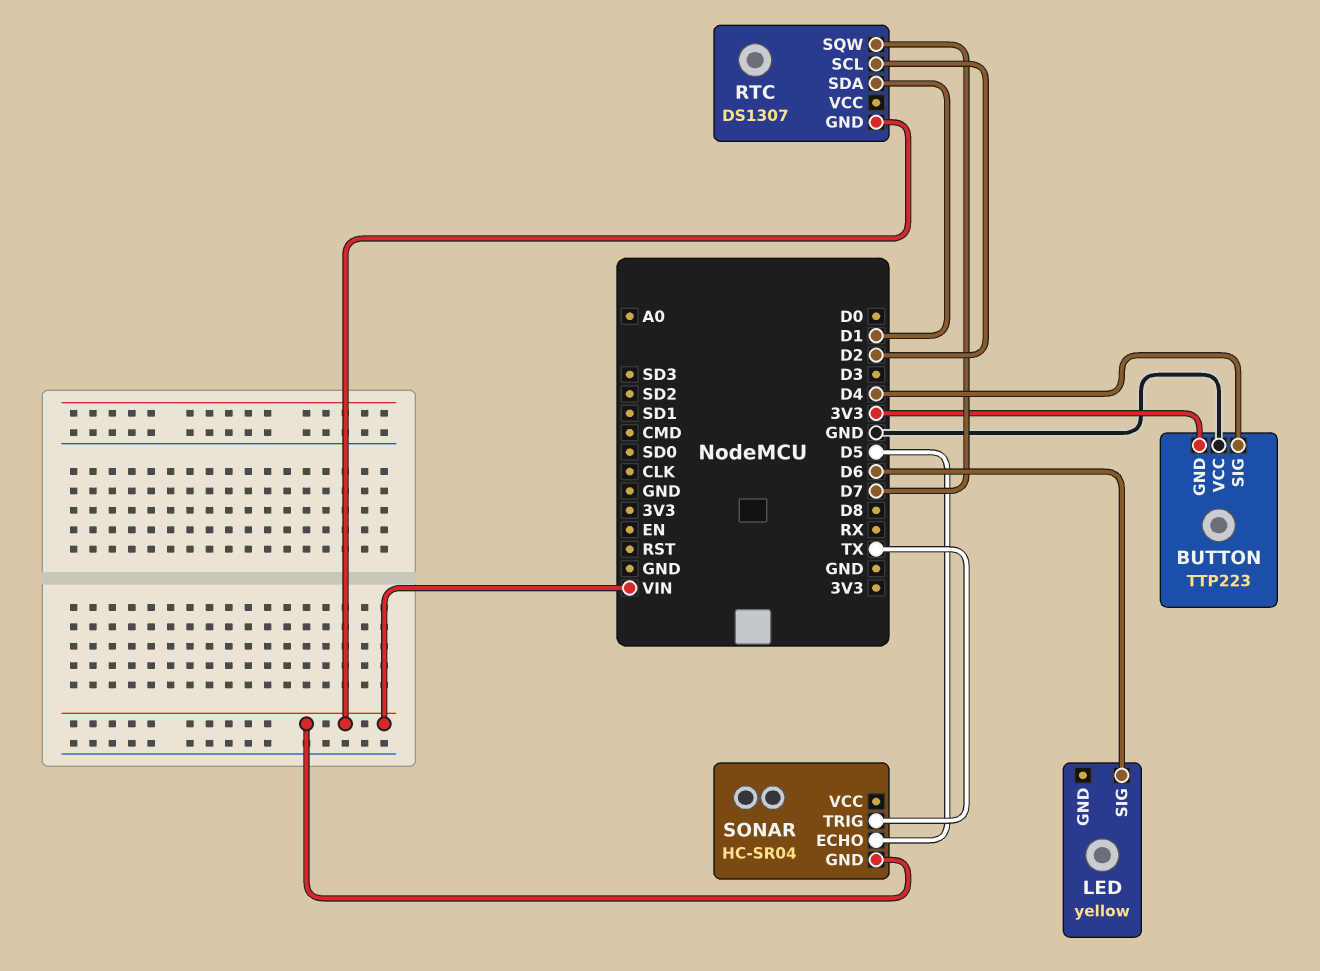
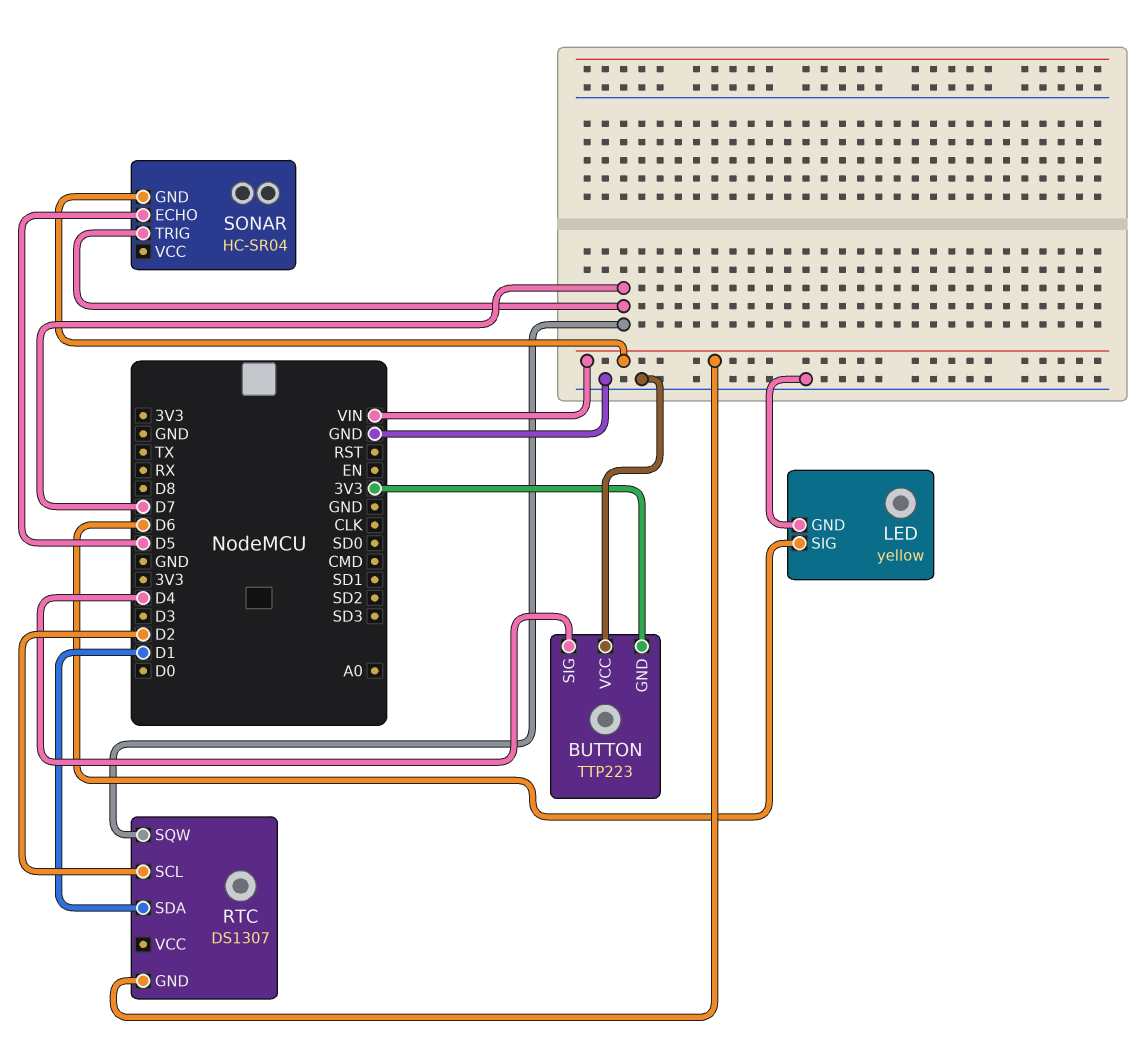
LED pin GND: none -> GND
SONAR pin TRIG: TX -> D7

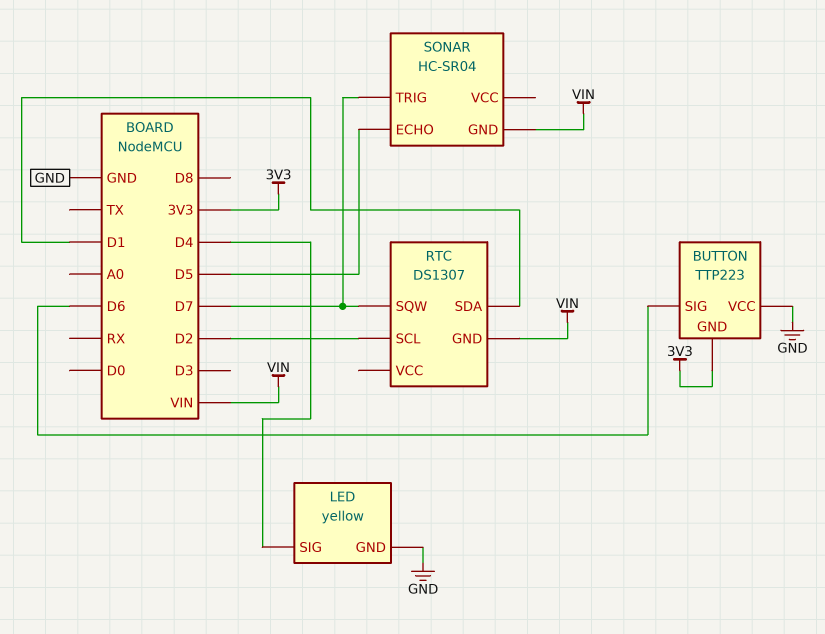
BUTTON pin SIG: D4 -> D6
LED pin SIG: D6 -> D4

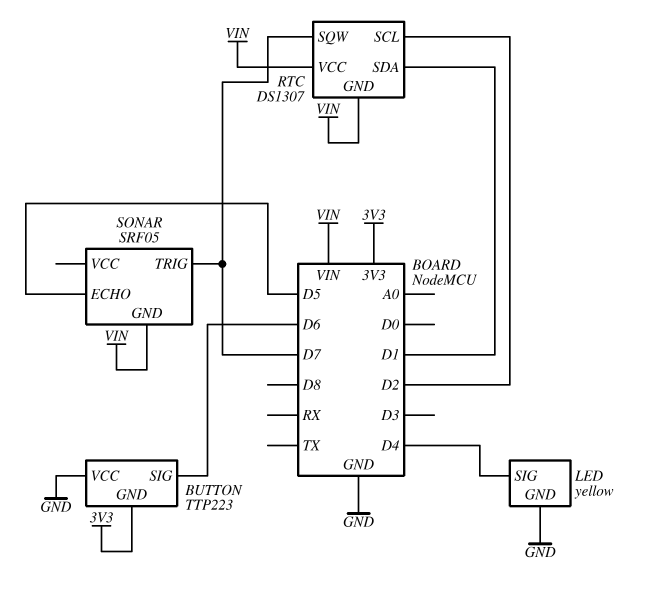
RTC pin VCC: none -> VIN
SONAR: HC-SR04 -> SRF05

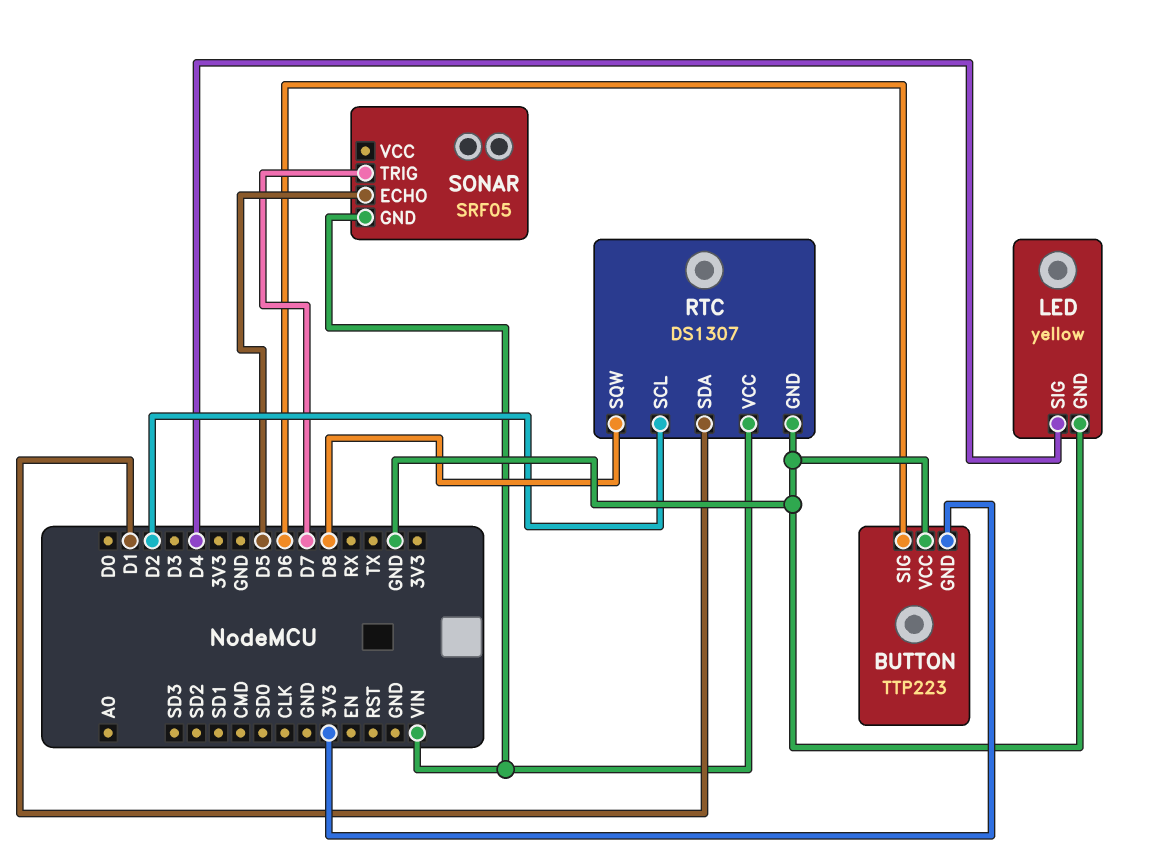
RTC pin GND: VIN -> GND
RTC pin SQW: D7 -> D8

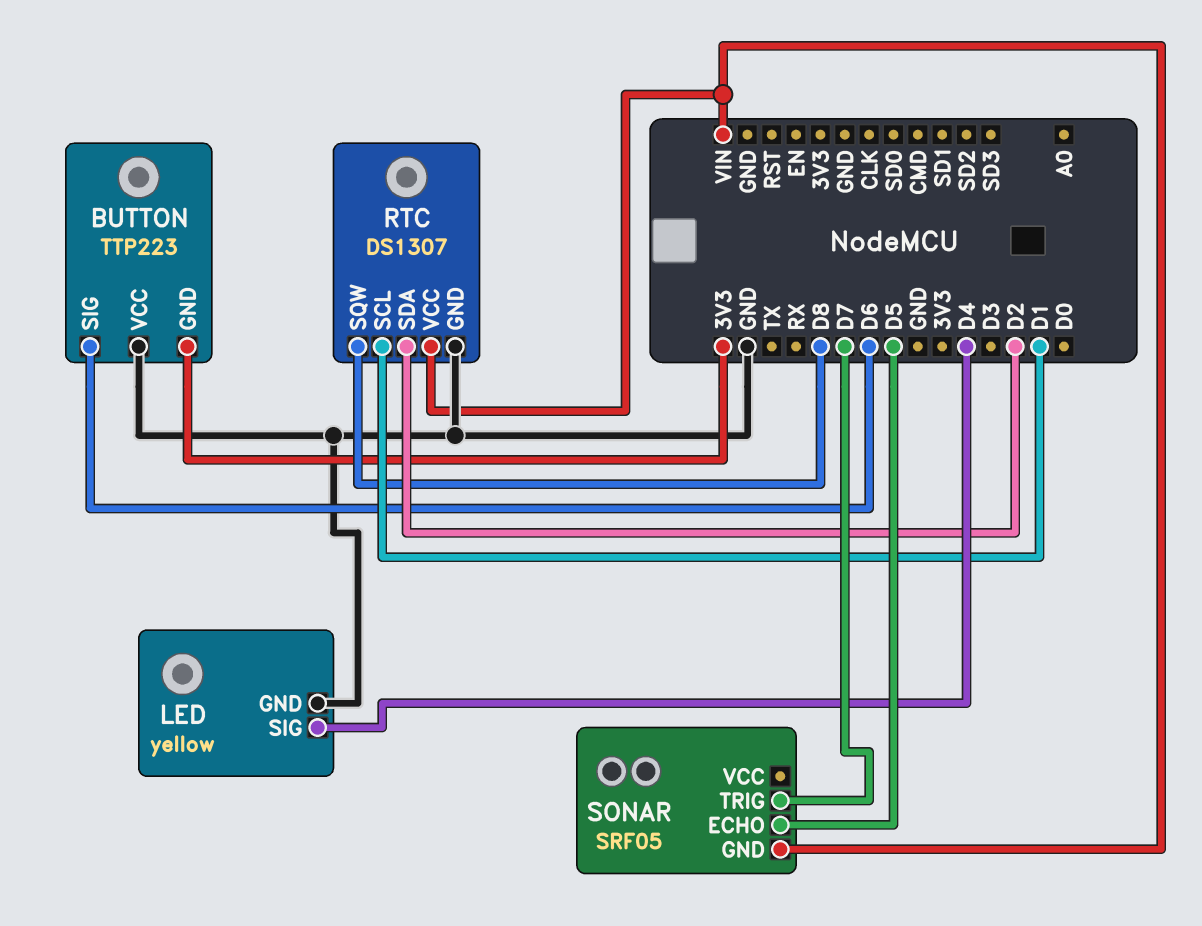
RTC pin SCL: D2 -> D1
RTC pin SDA: D1 -> D2

